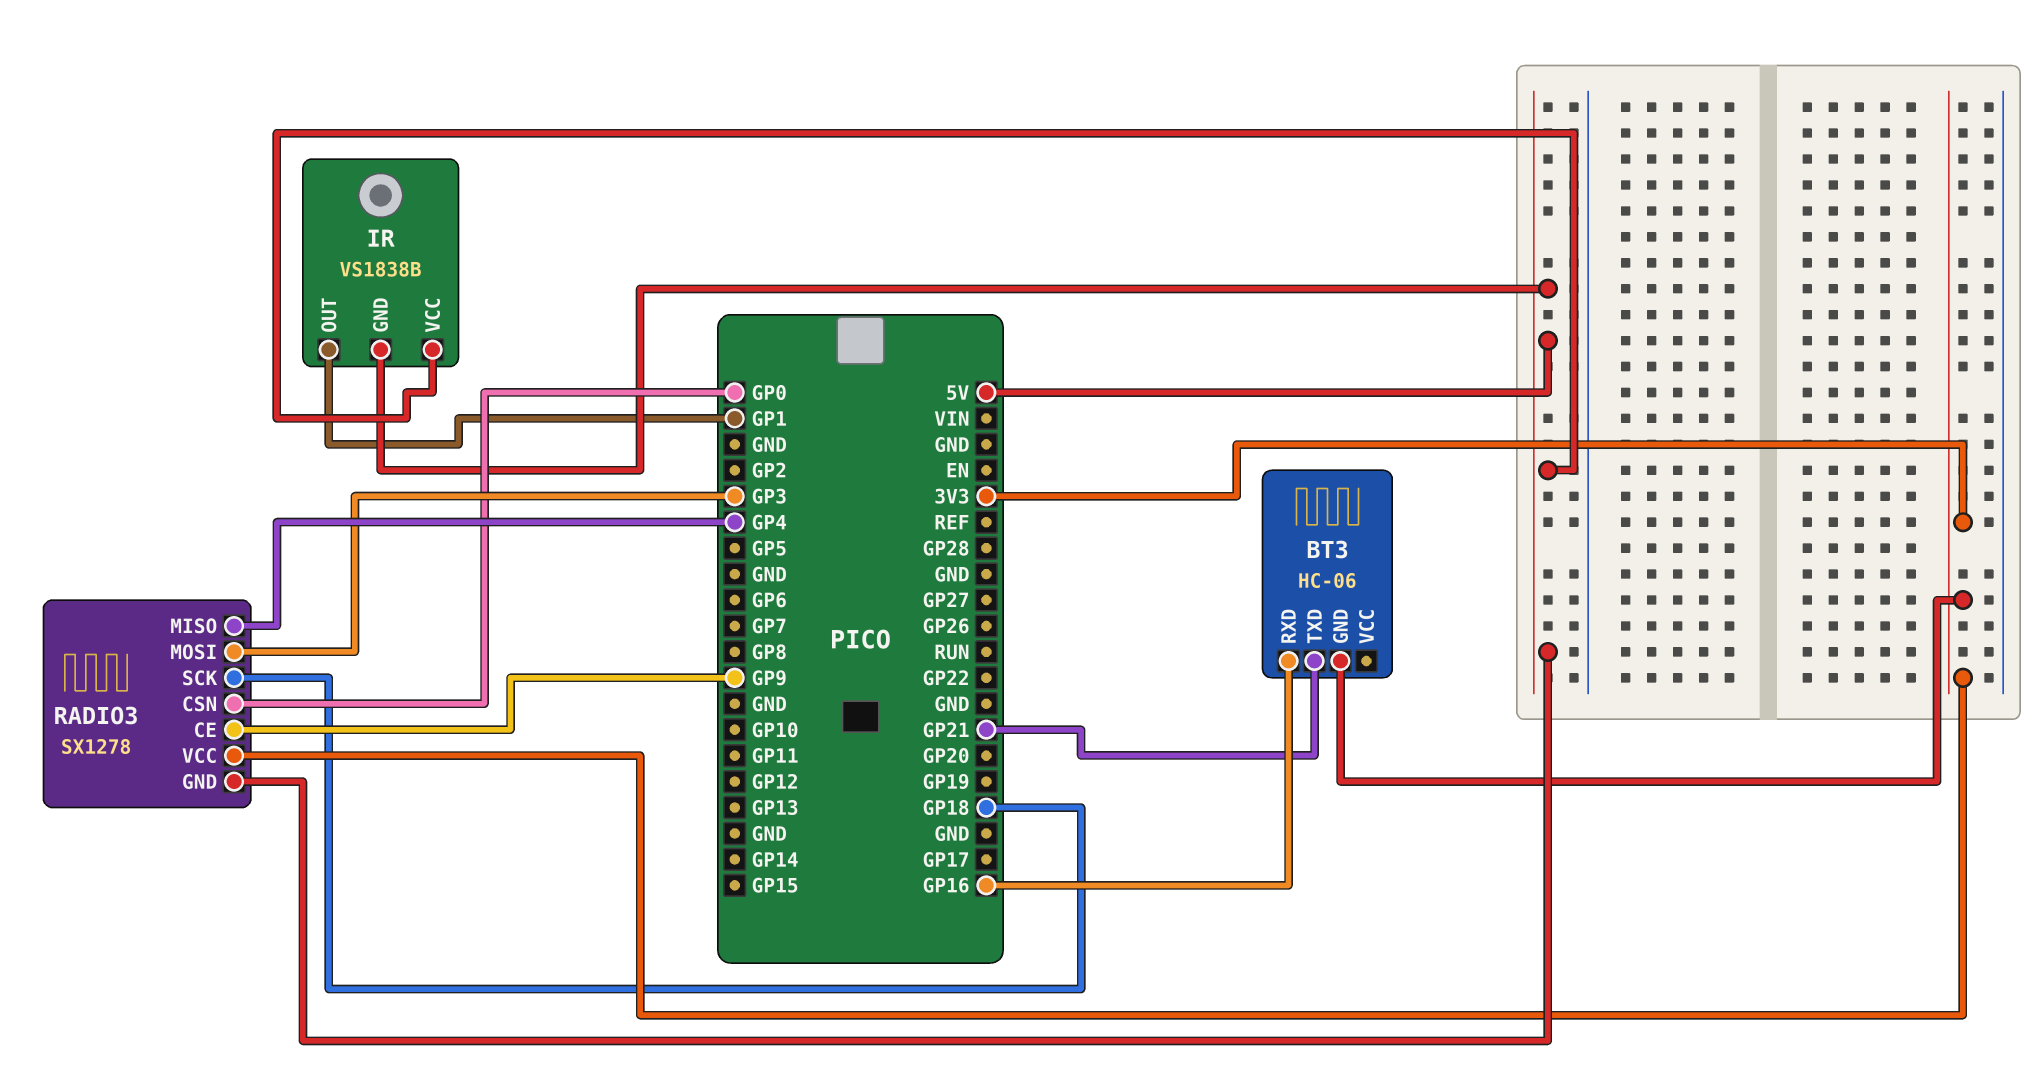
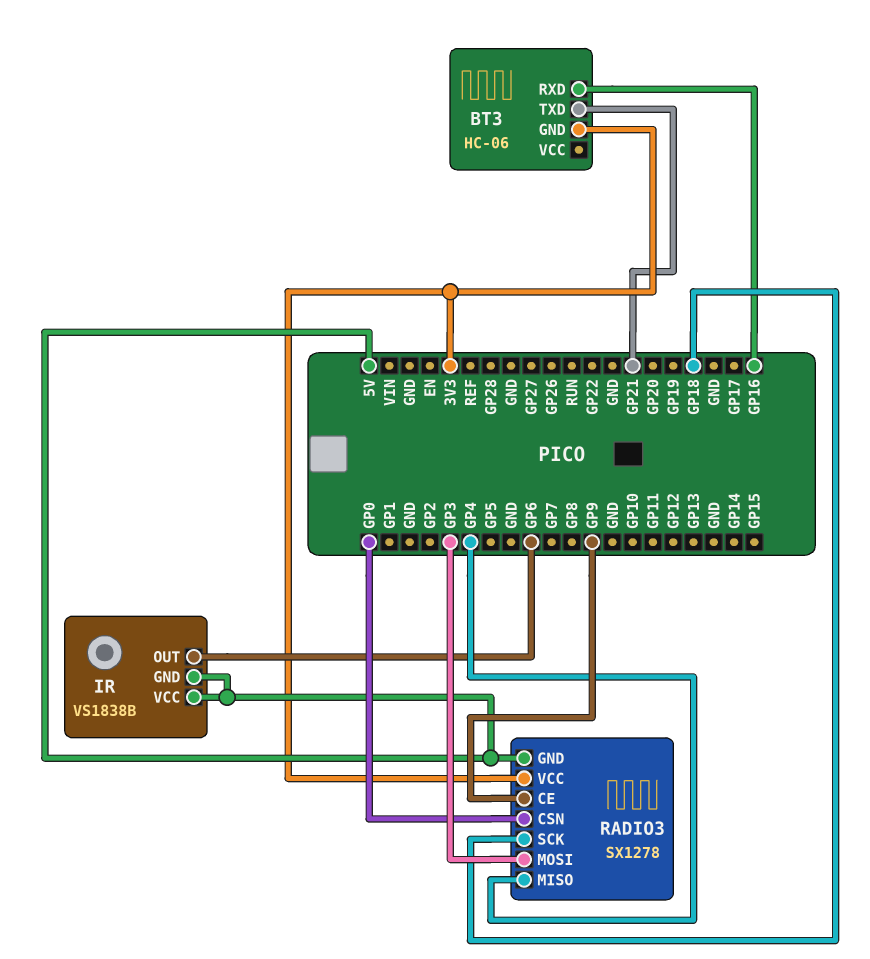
IR pin OUT: GP1 -> GP6

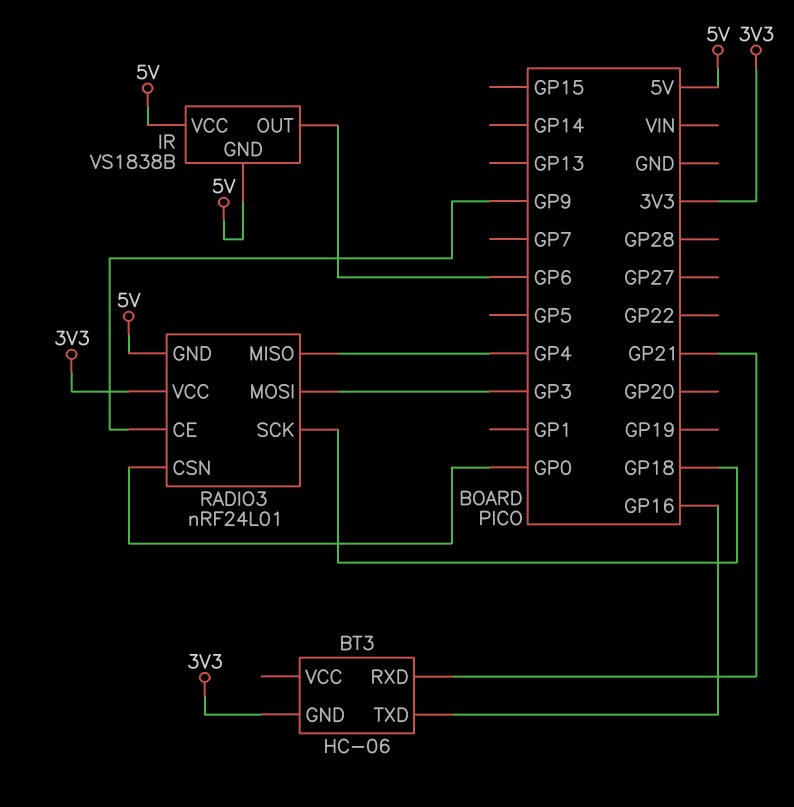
BT3 pin RXD: GP16 -> GP21
BT3 pin TXD: GP21 -> GP16
RADIO3: SX1278 -> nRF24L01

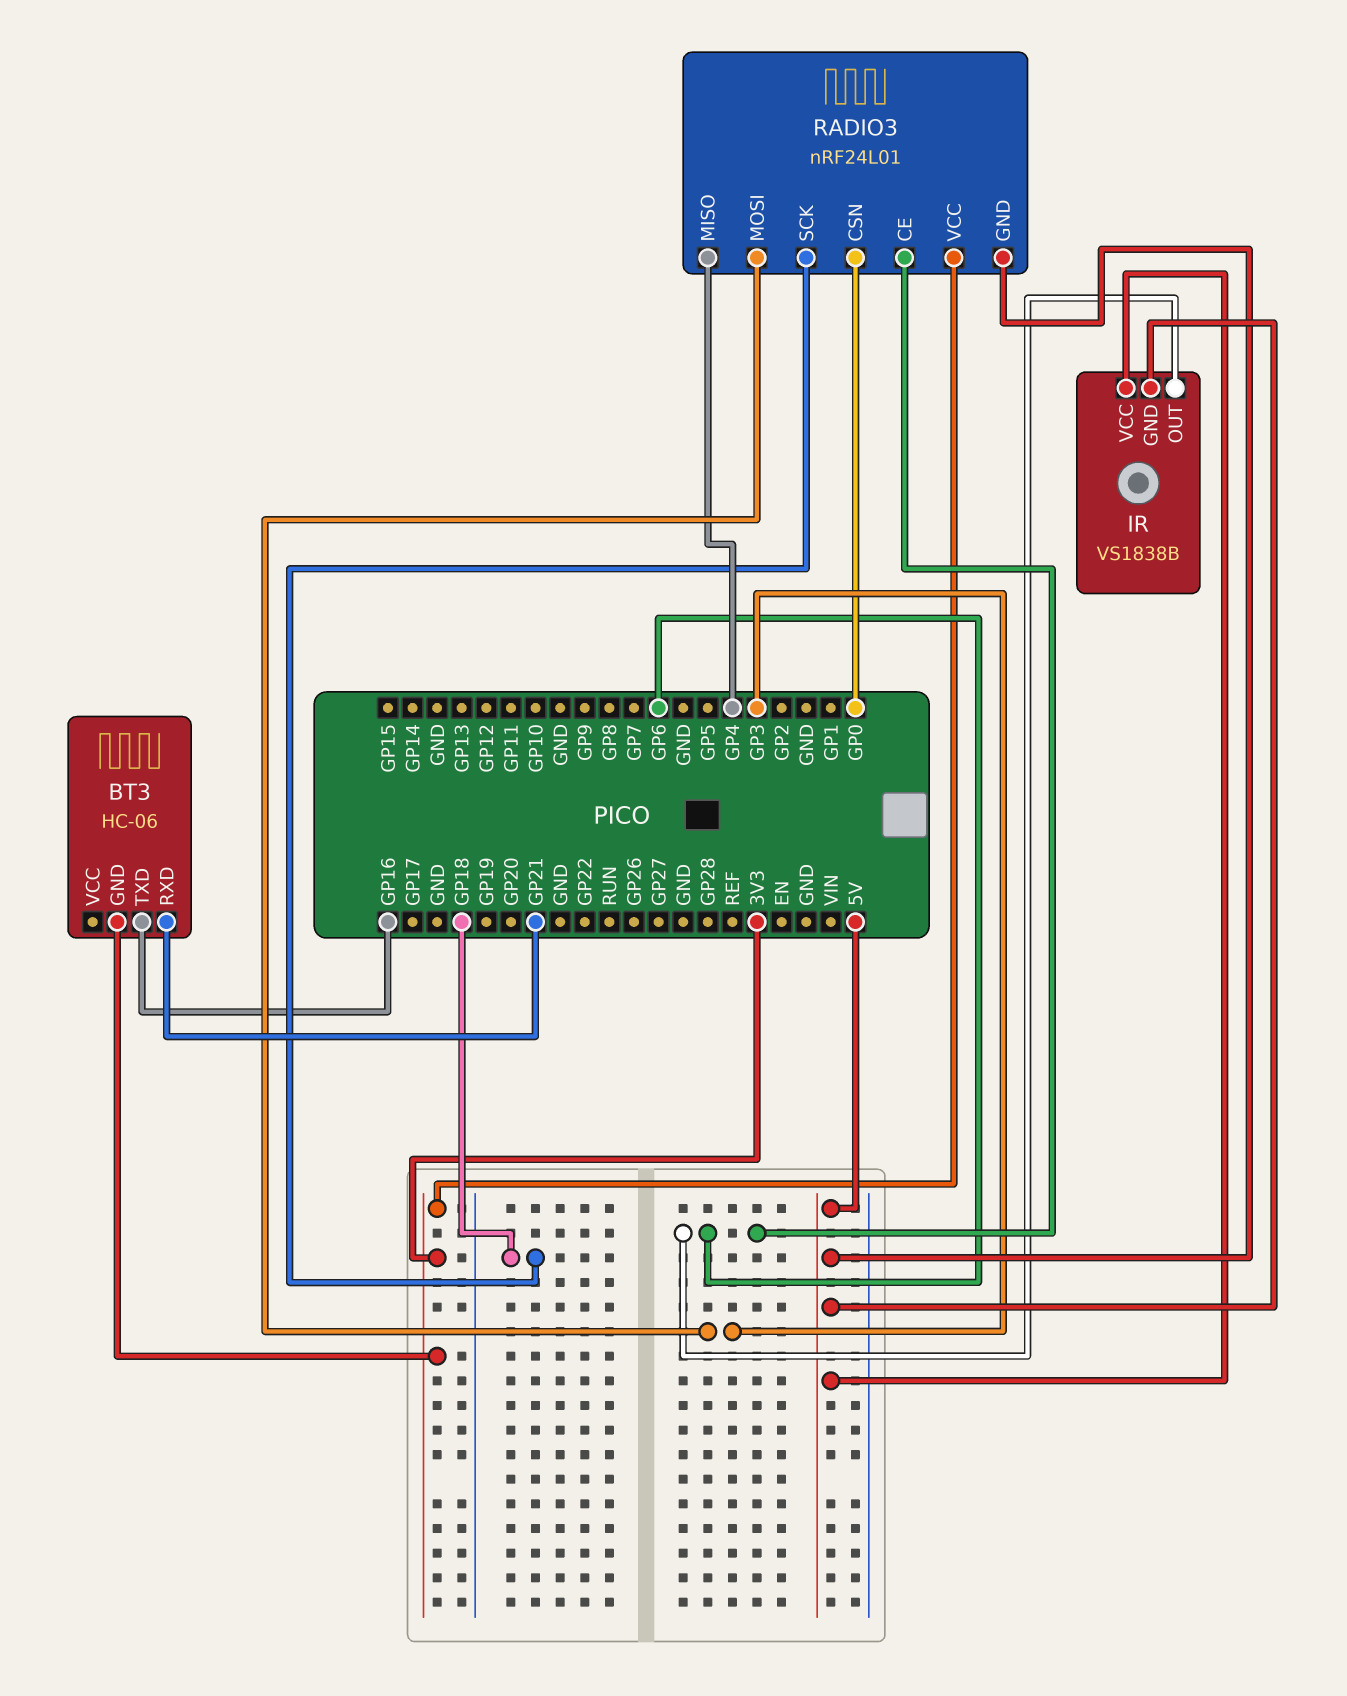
RADIO3 pin CE: GP9 -> GP6

